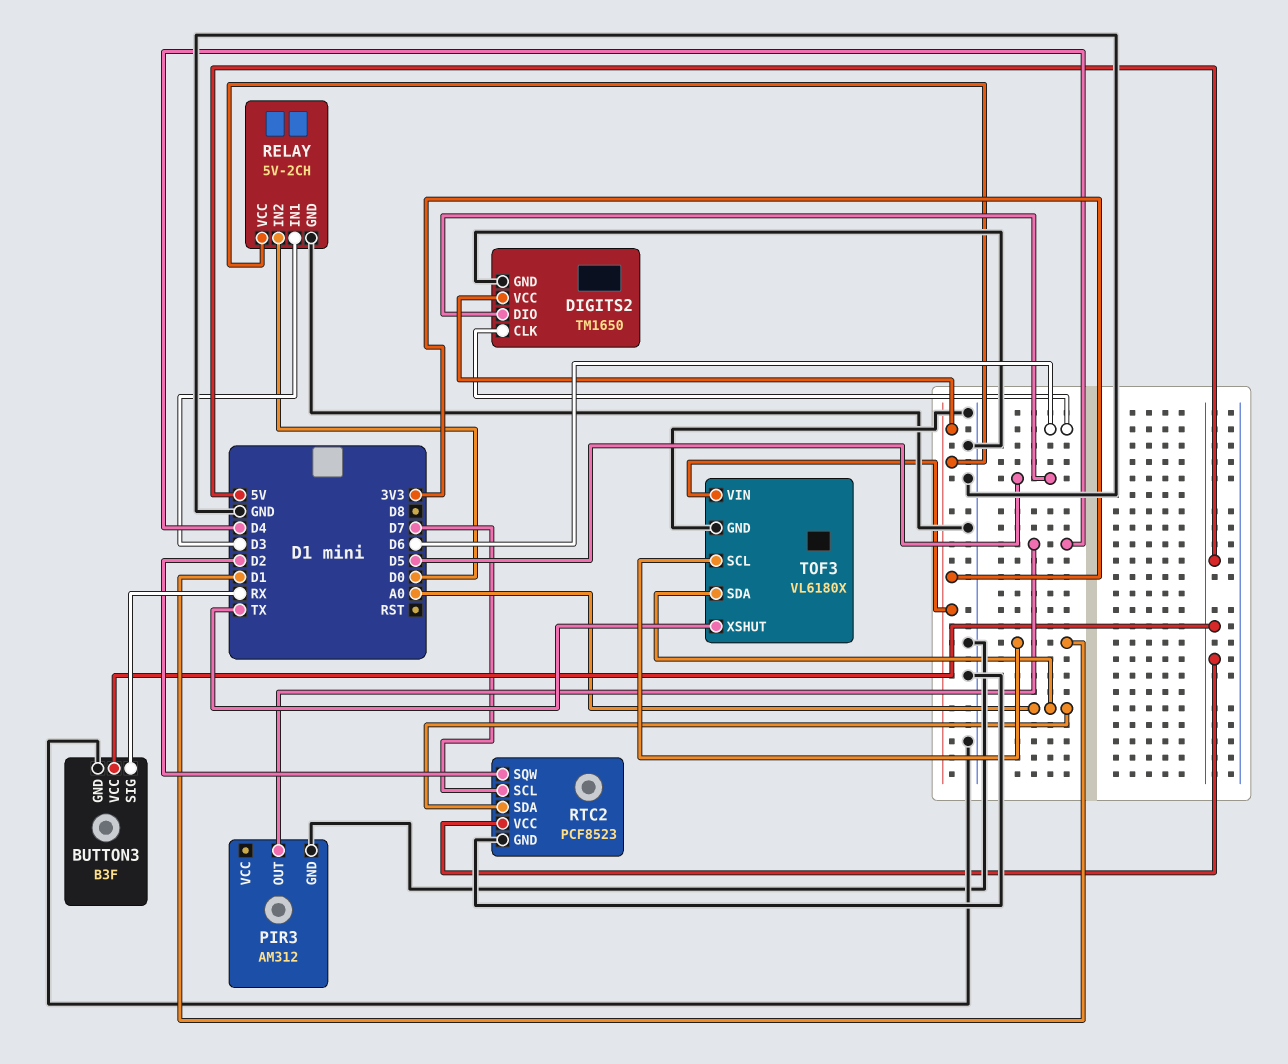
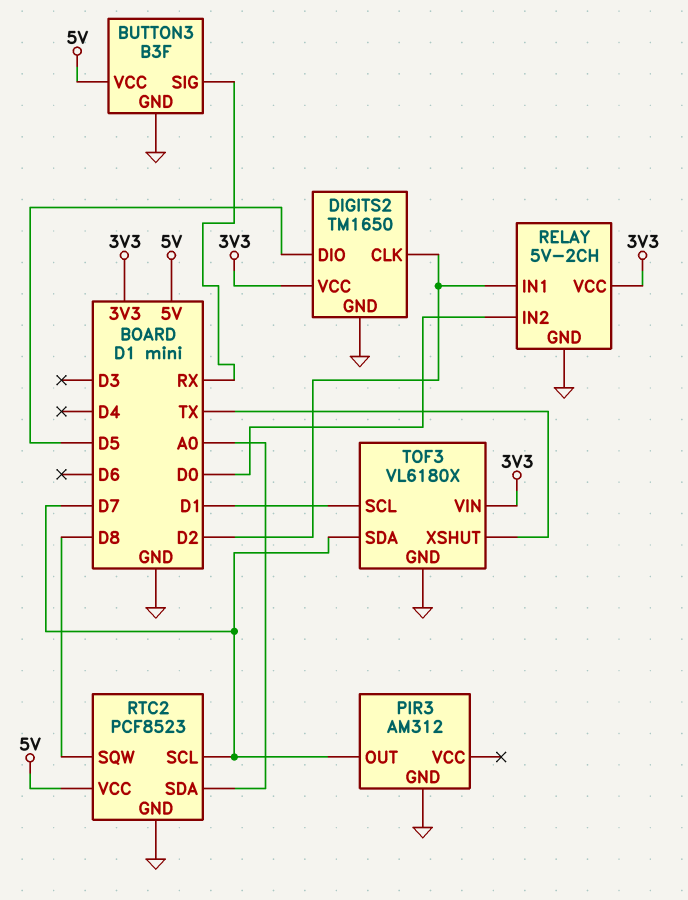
DIGITS2 pin CLK: D6 -> D2
PIR3 pin OUT: D4 -> D7
RELAY pin IN1: D3 -> D2
RTC2 pin SQW: D2 -> D8
TOF3 pin SDA: A0 -> D7

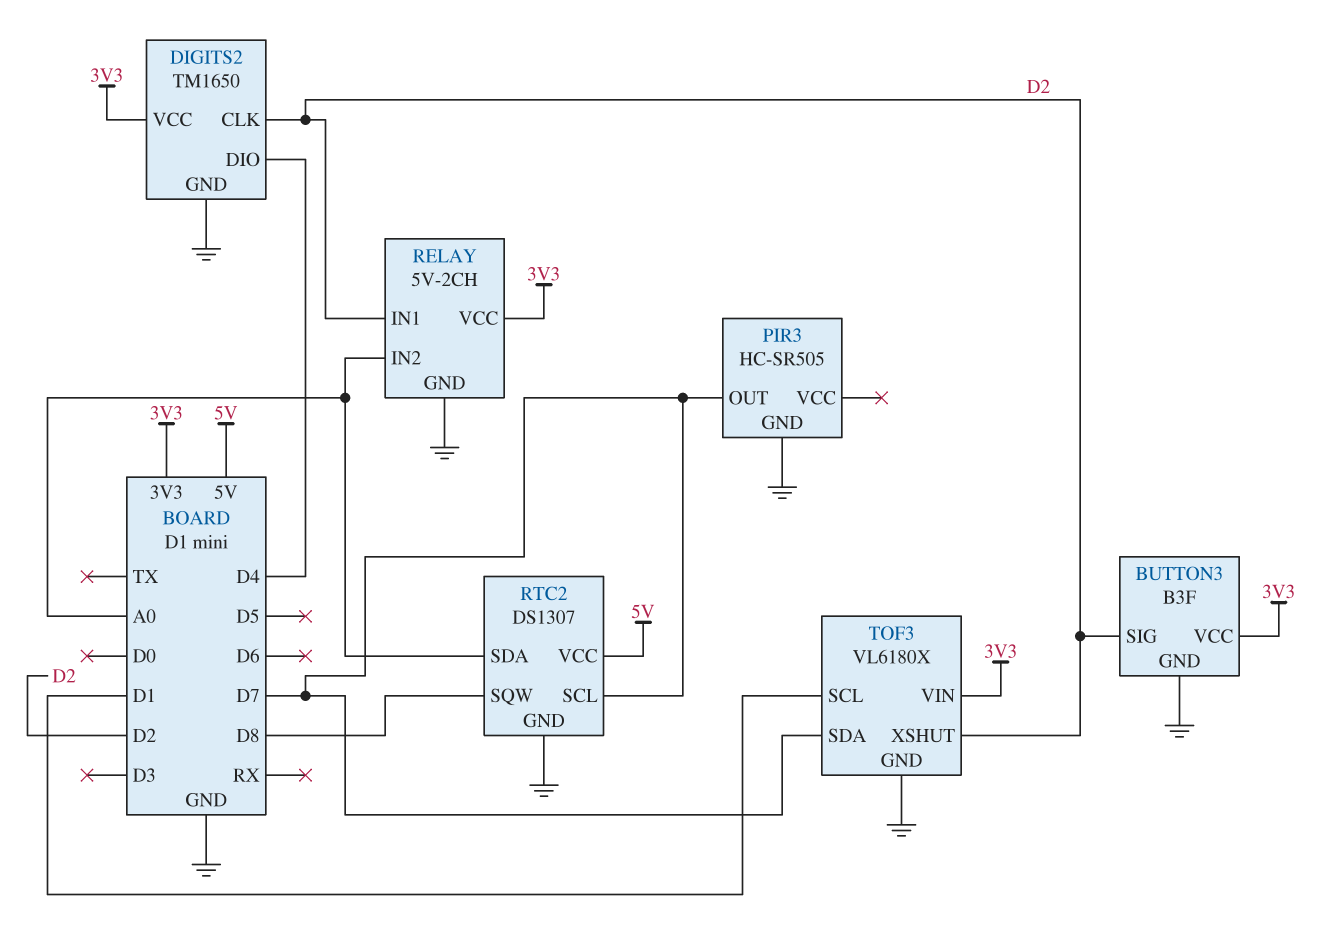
BUTTON3 pin SIG: RX -> D2
BUTTON3 pin VCC: 5V -> 3V3
DIGITS2 pin DIO: D5 -> D4
PIR3: AM312 -> HC-SR505
RELAY pin IN2: D0 -> A0
RTC2: PCF8523 -> DS1307
TOF3 pin XSHUT: TX -> D2

